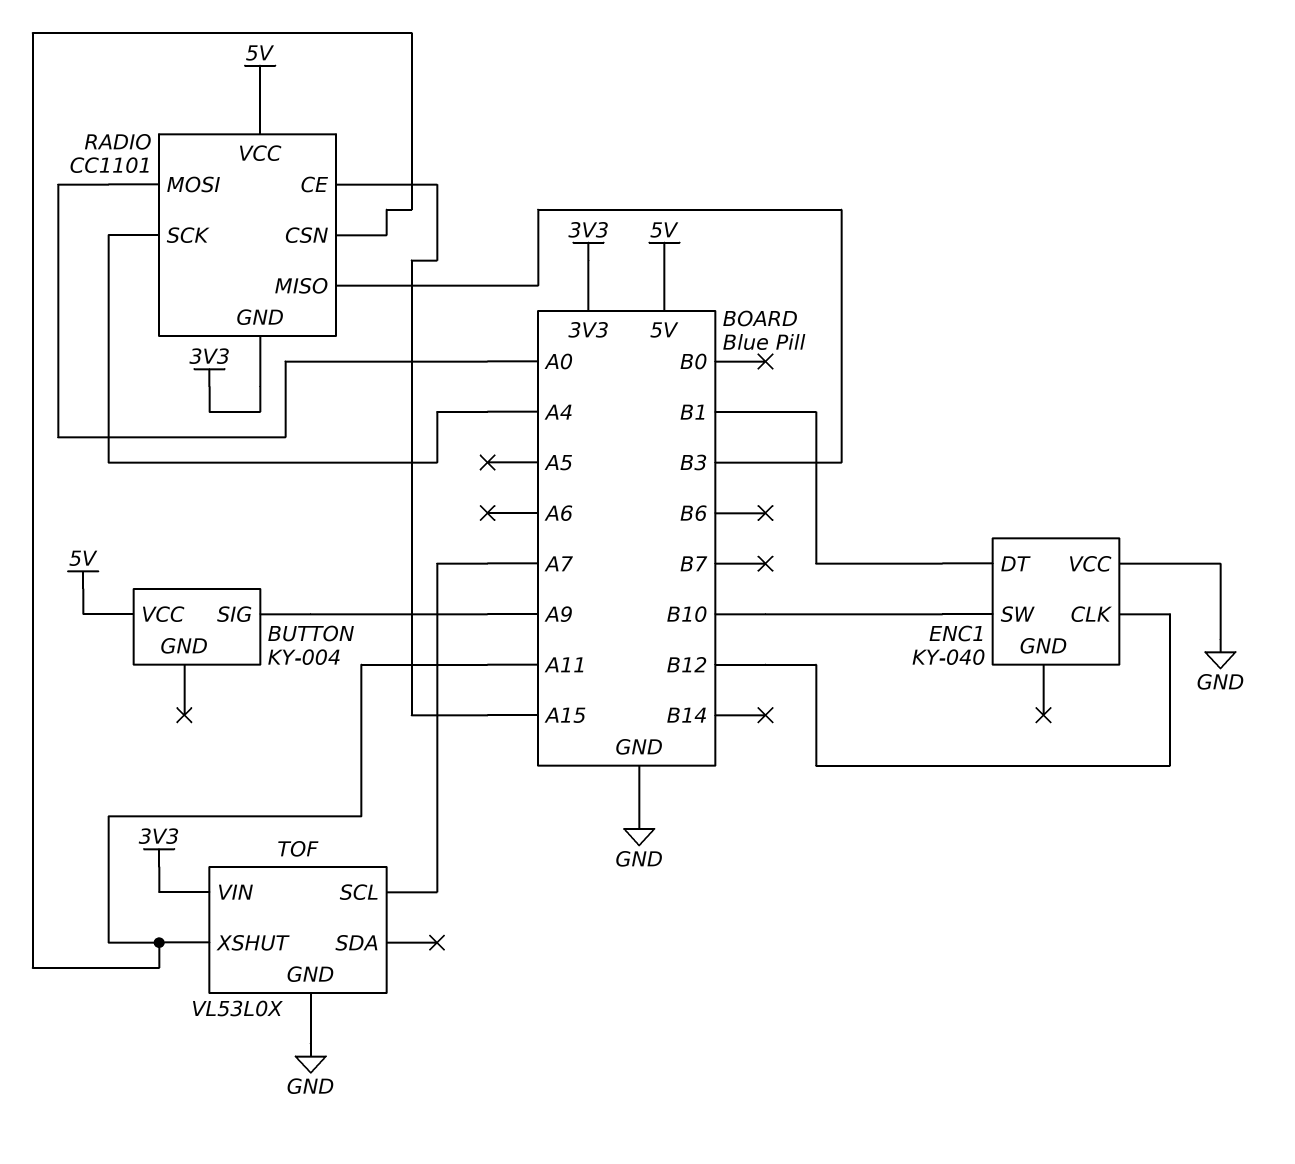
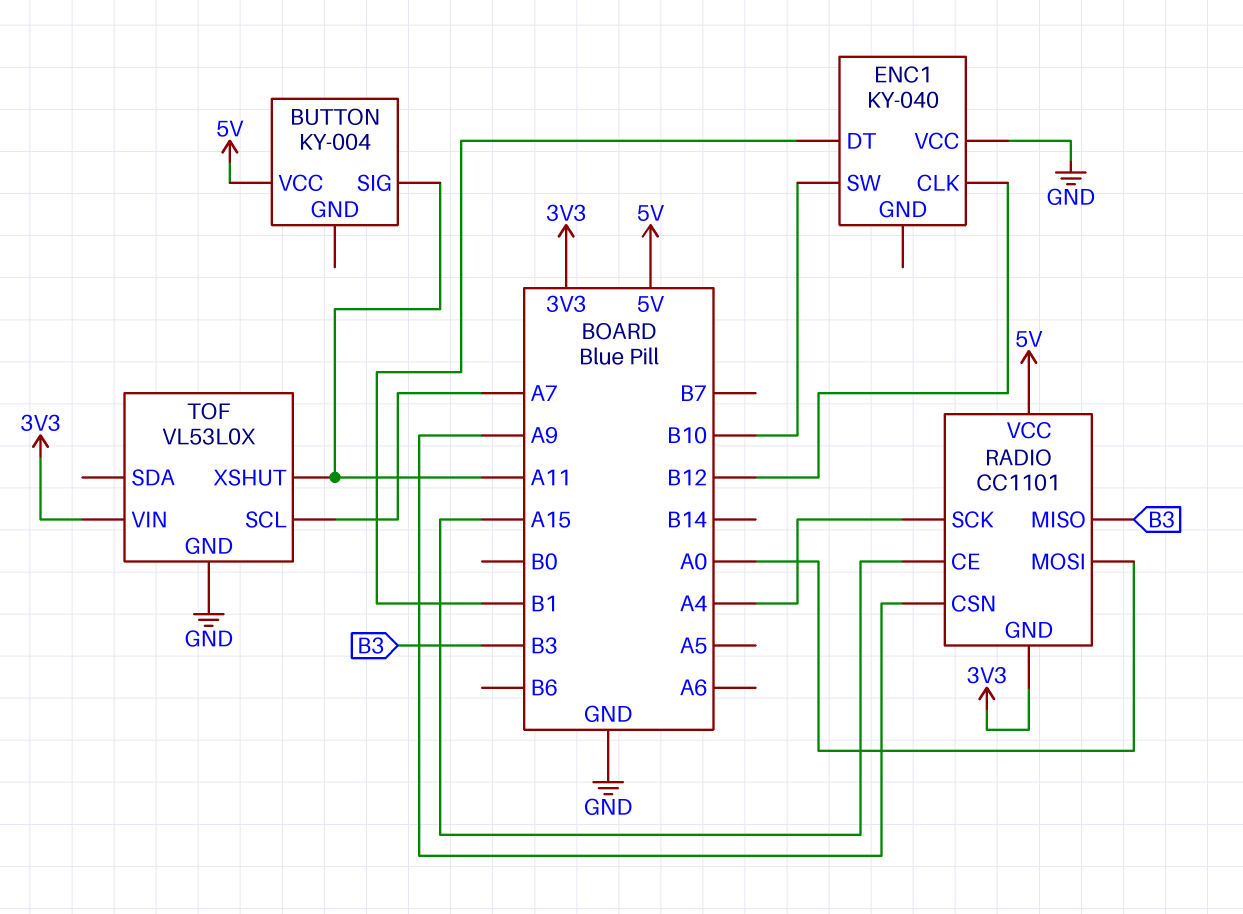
BUTTON pin SIG: A9 -> A11
RADIO pin CSN: A11 -> A9

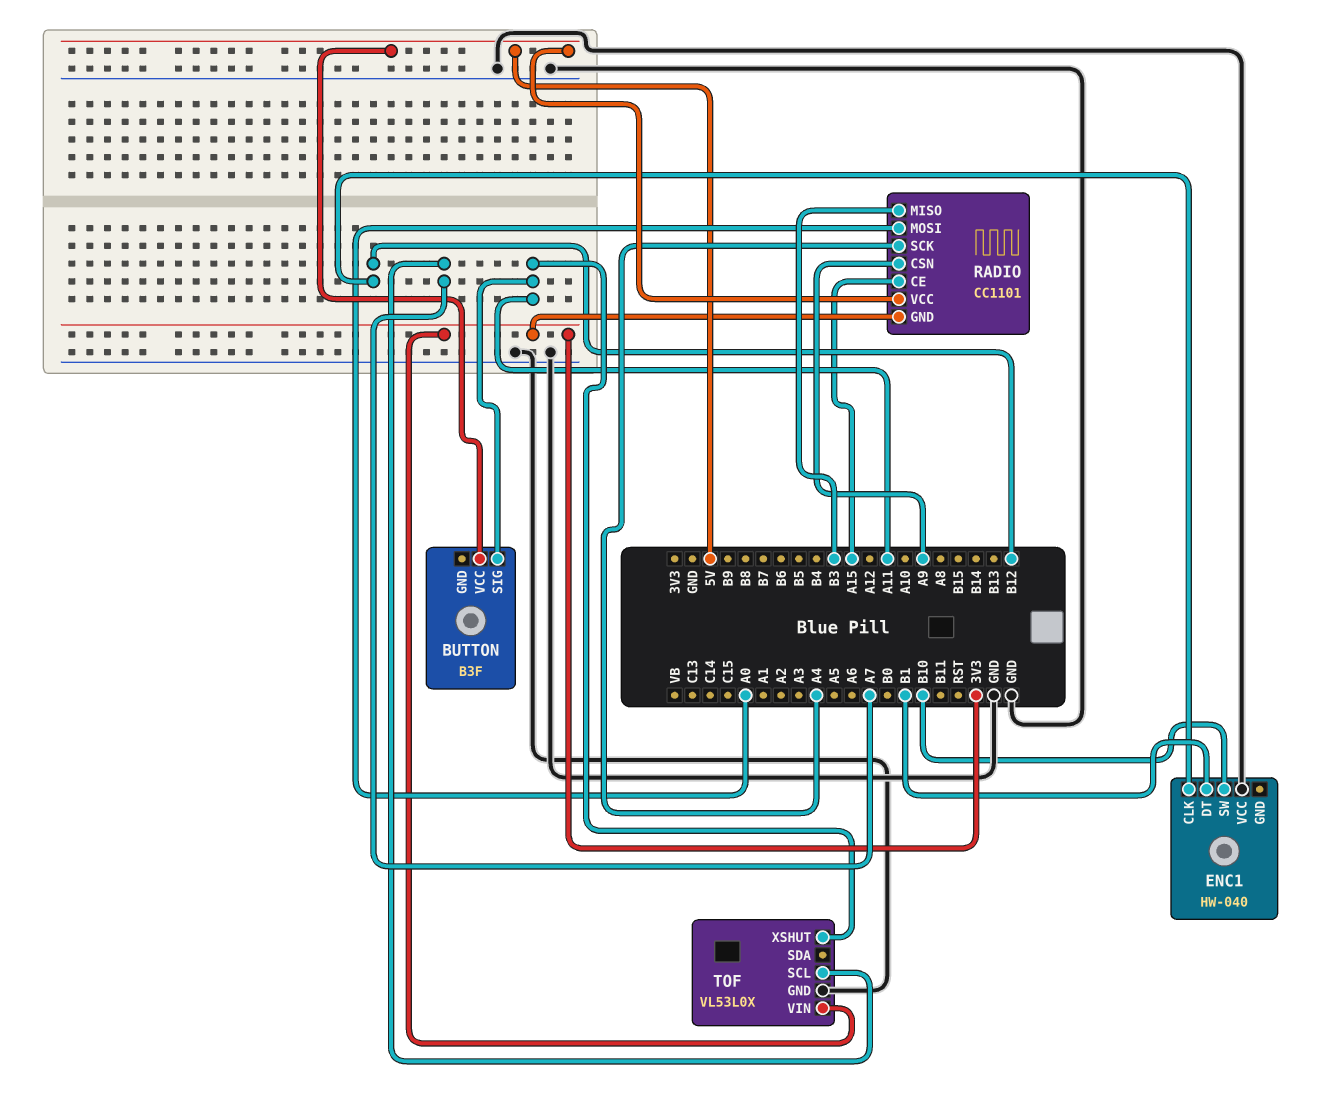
BUTTON: KY-004 -> B3F
ENC1: KY-040 -> HW-040

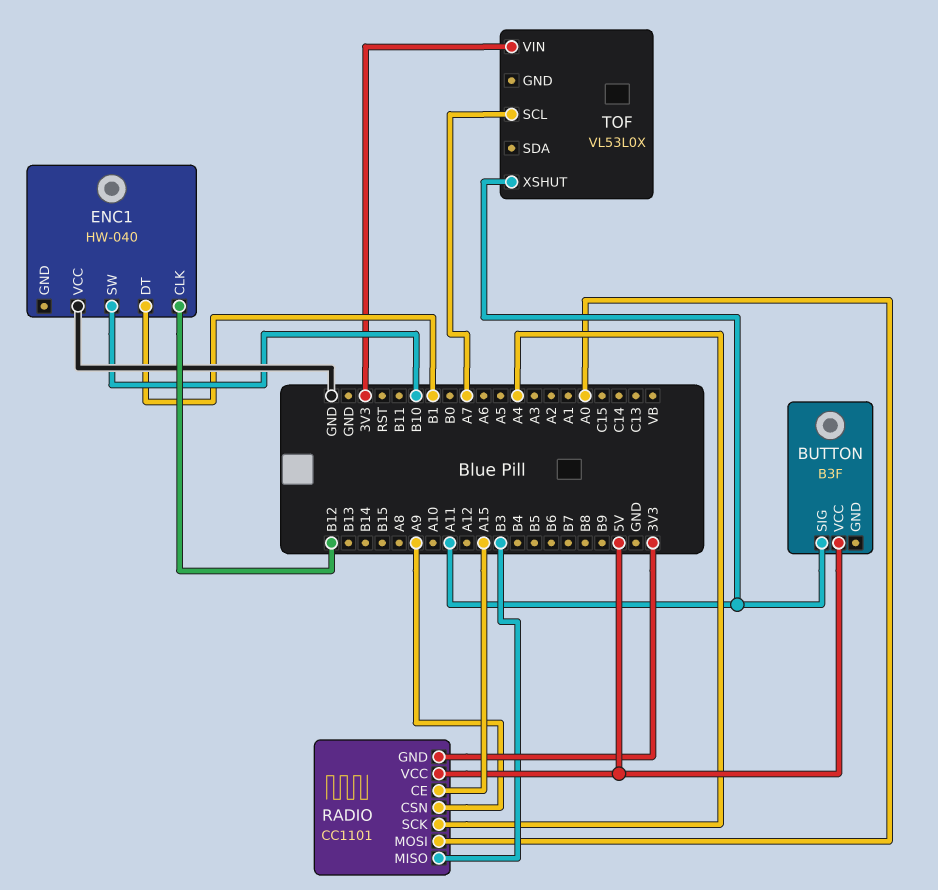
TOF pin GND: GND -> none

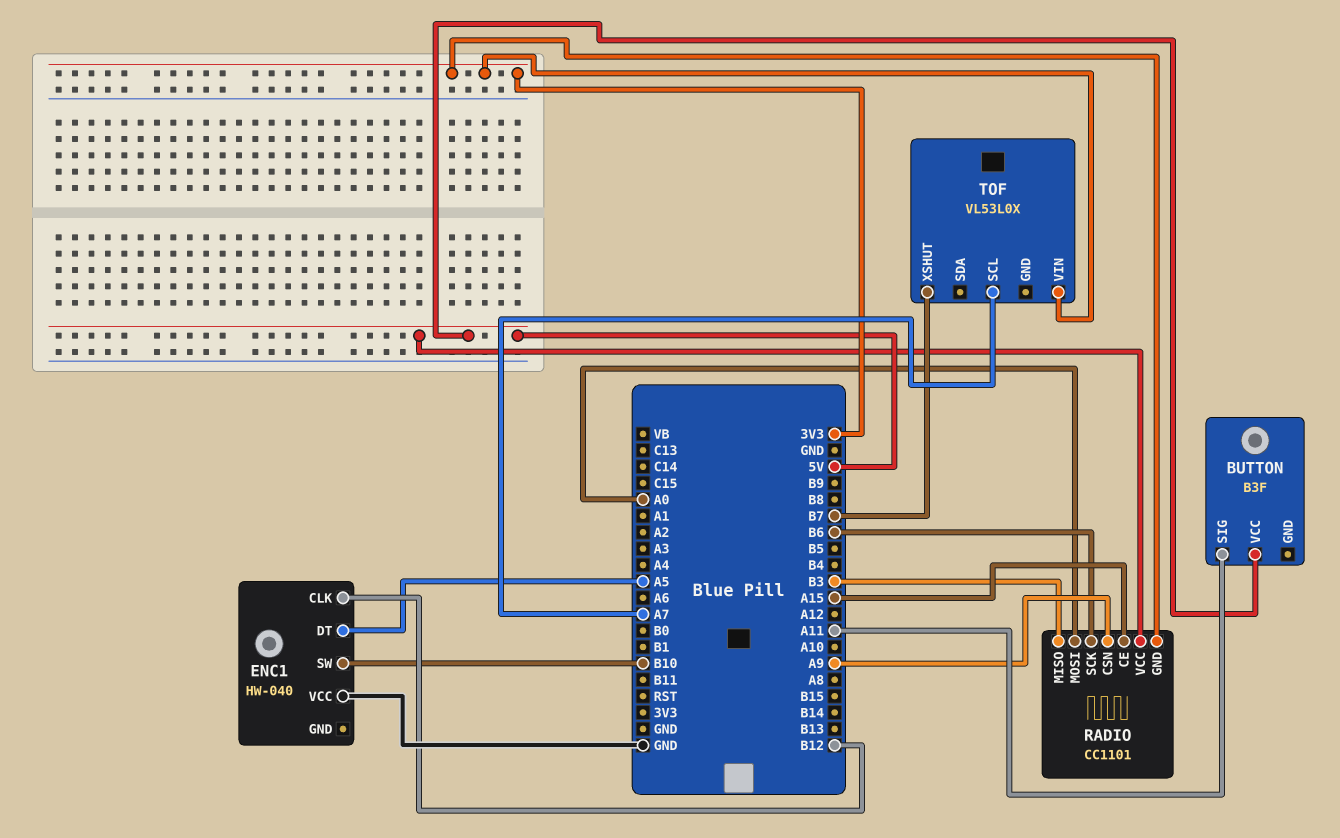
ENC1 pin DT: B1 -> A5
RADIO pin SCK: A4 -> B6
TOF pin XSHUT: A11 -> B7

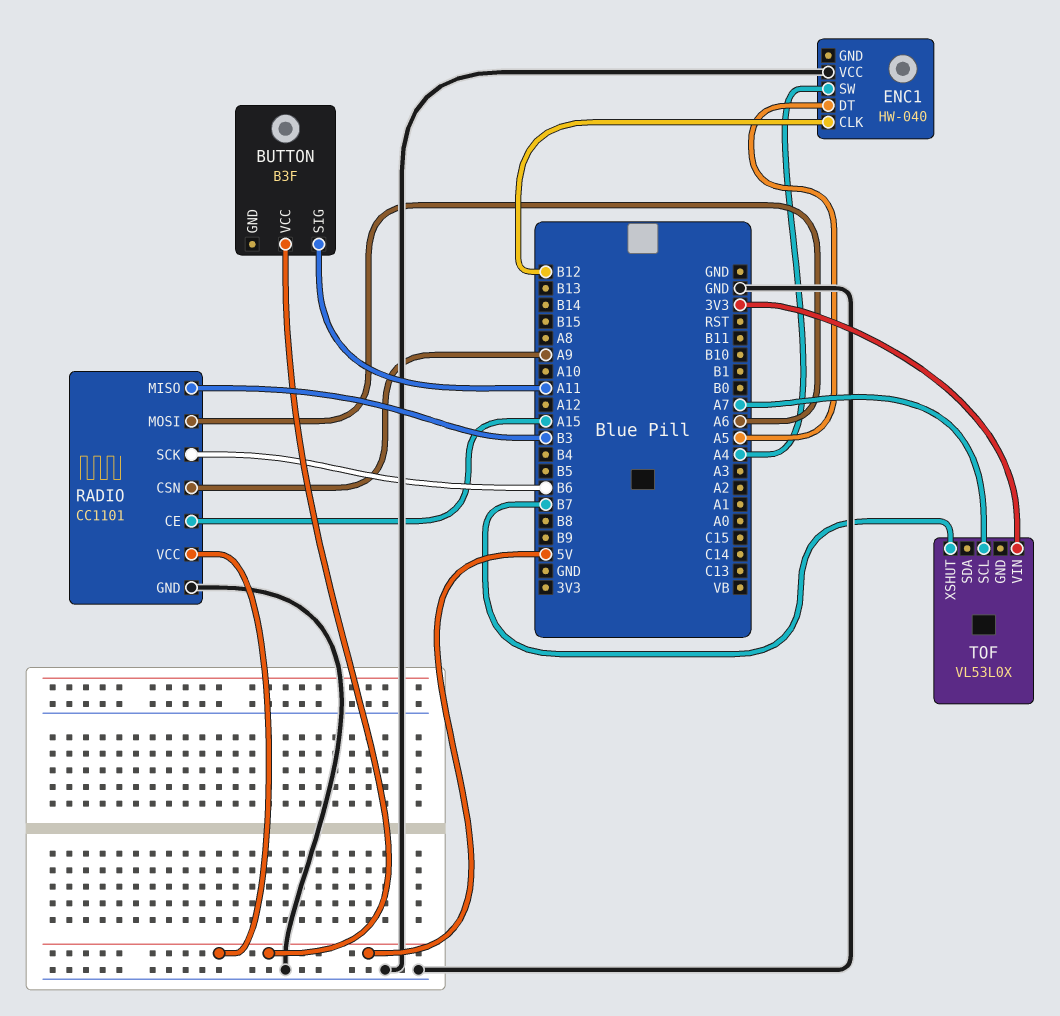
ENC1 pin SW: B10 -> A4
RADIO pin GND: 3V3 -> GND
RADIO pin MOSI: A0 -> A6

